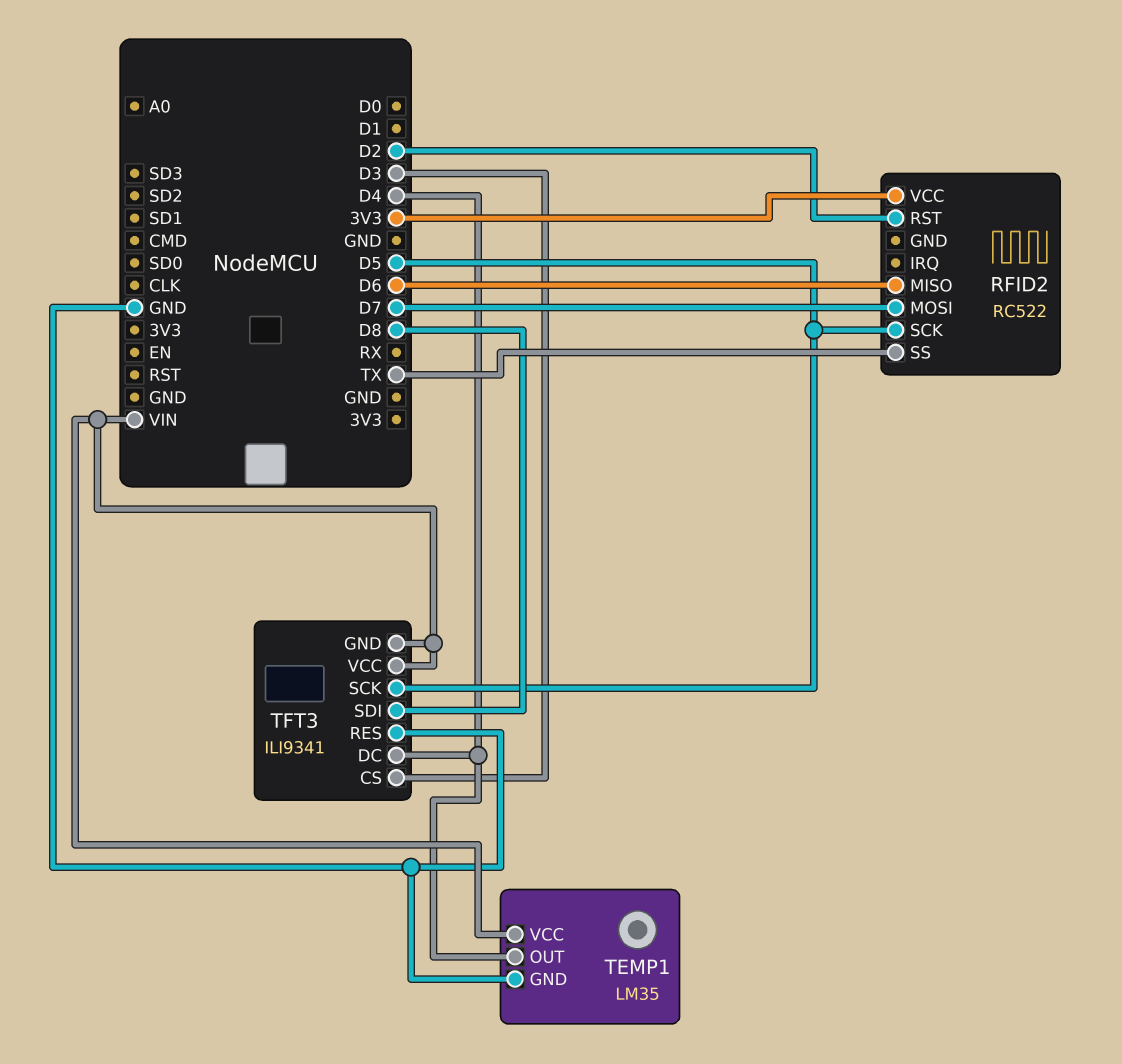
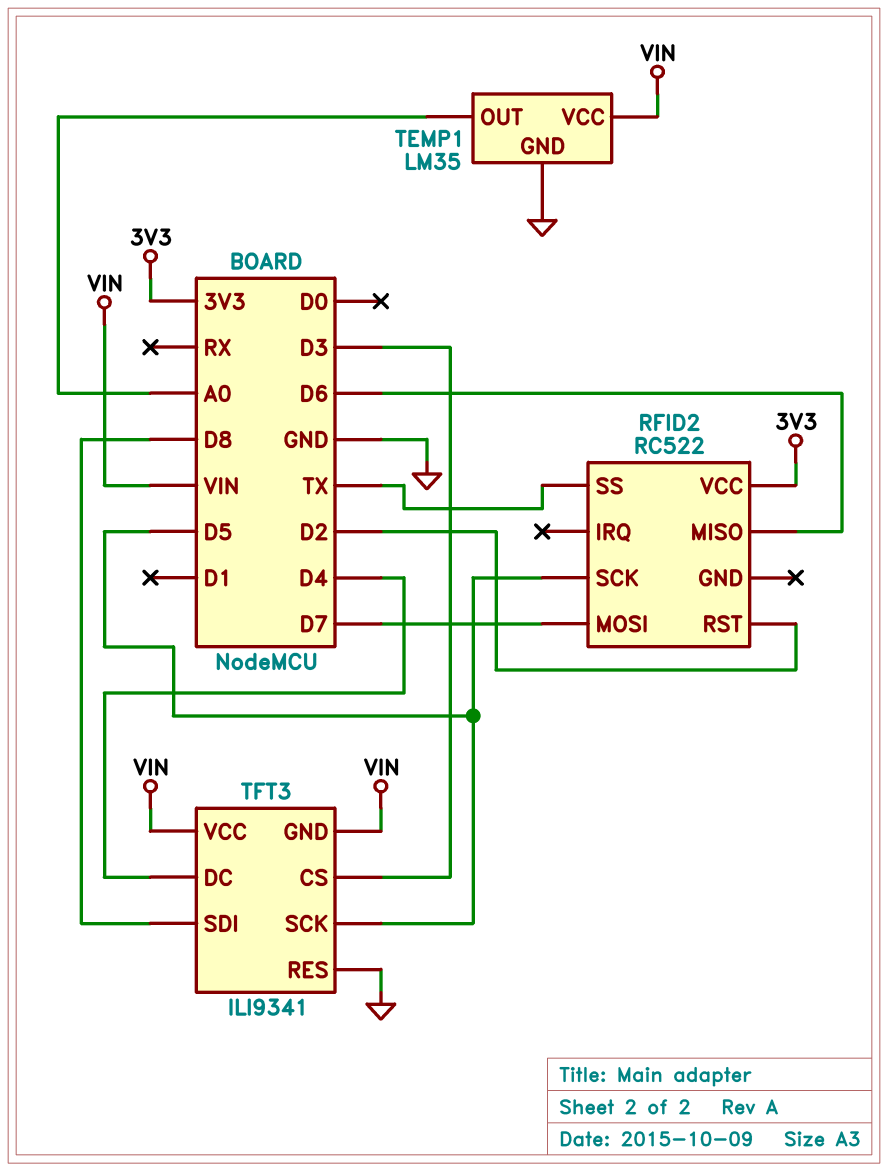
TEMP1 pin OUT: D4 -> A0

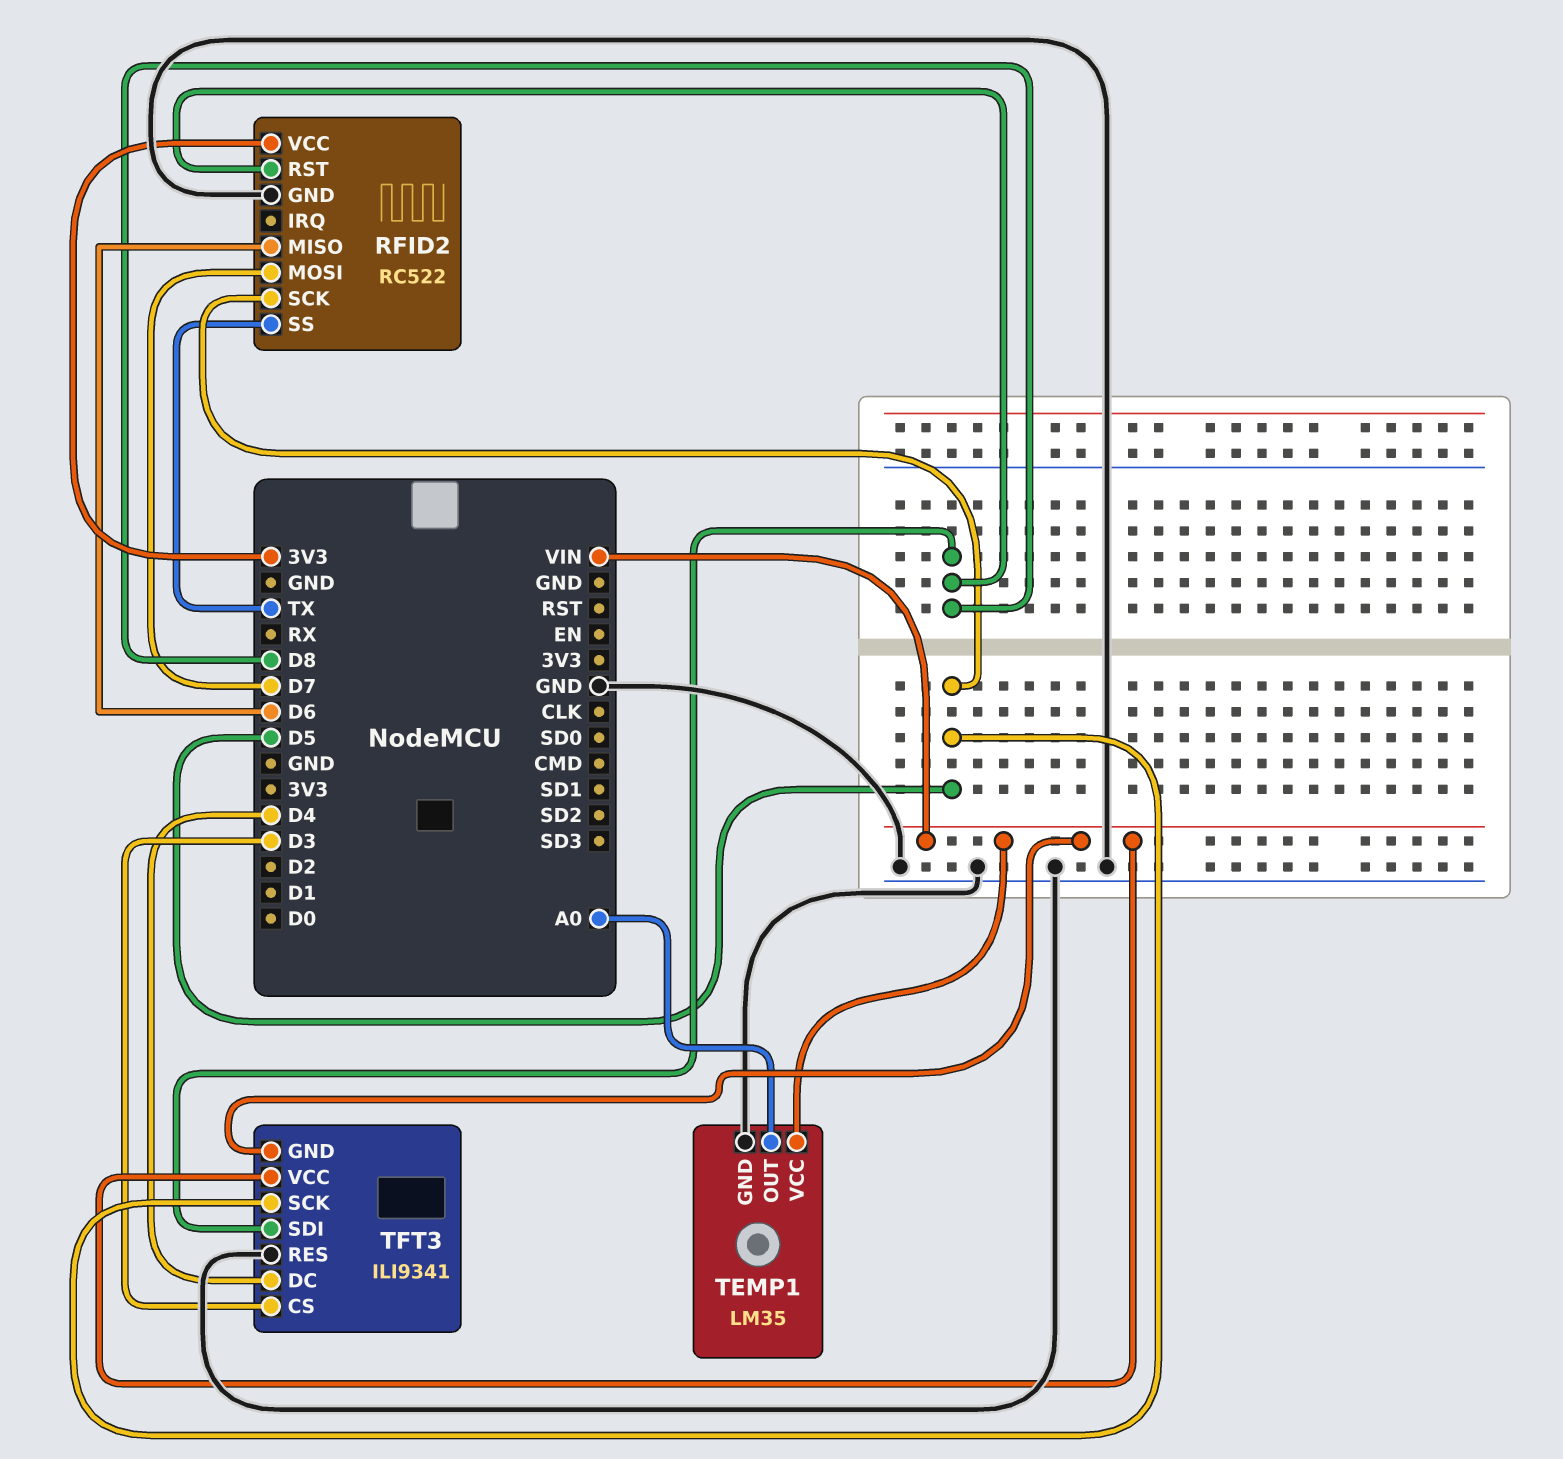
RFID2 pin GND: none -> GND
RFID2 pin RST: D2 -> D8

